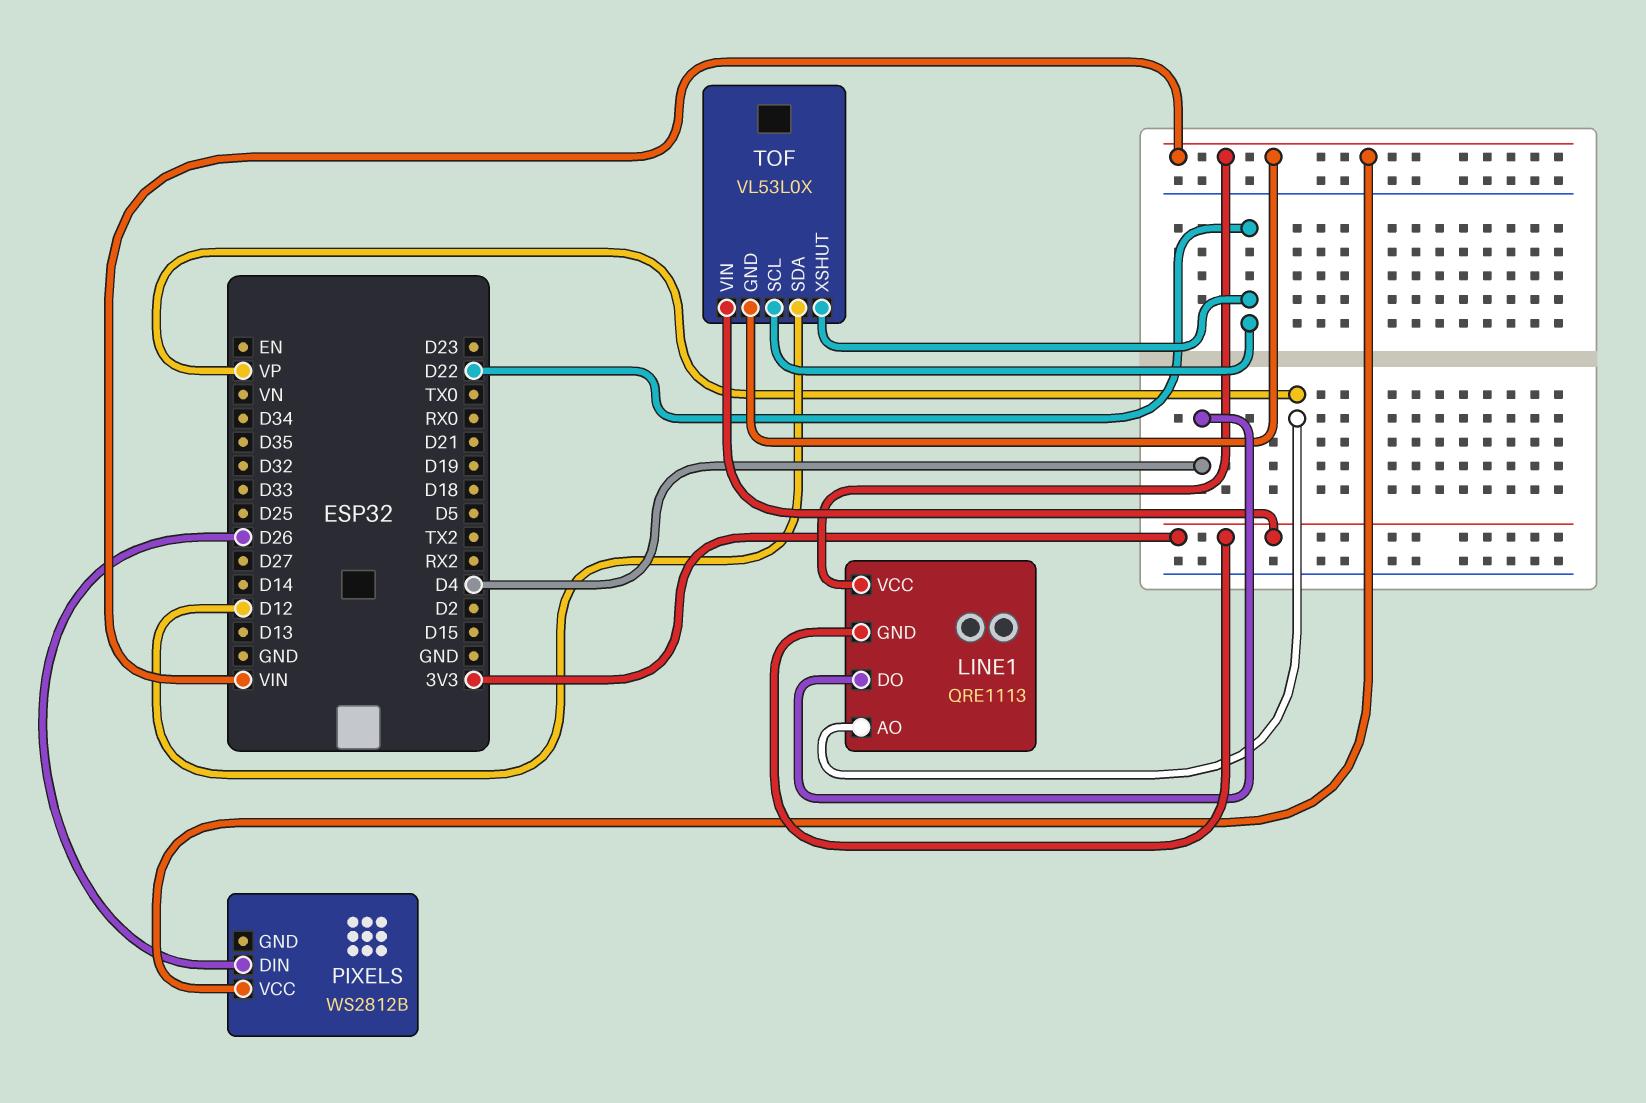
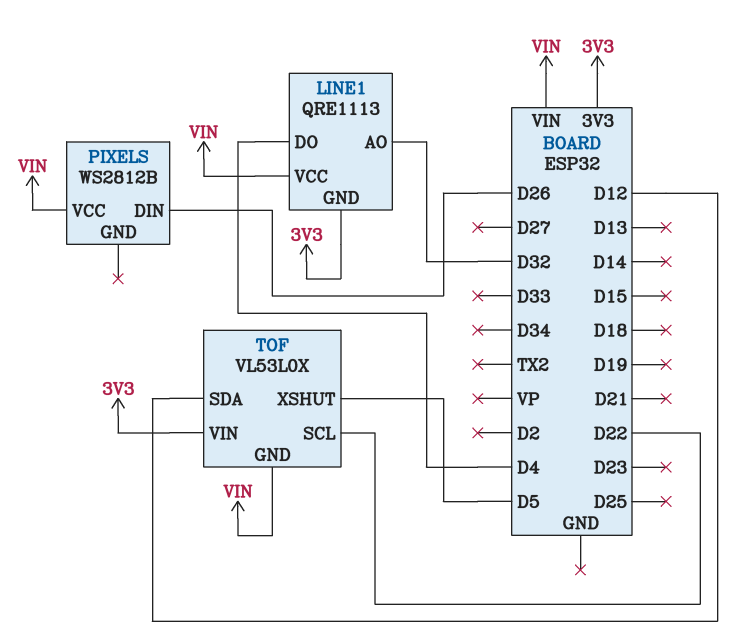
LINE1 pin AO: VP -> D32
TOF pin XSHUT: D22 -> D5

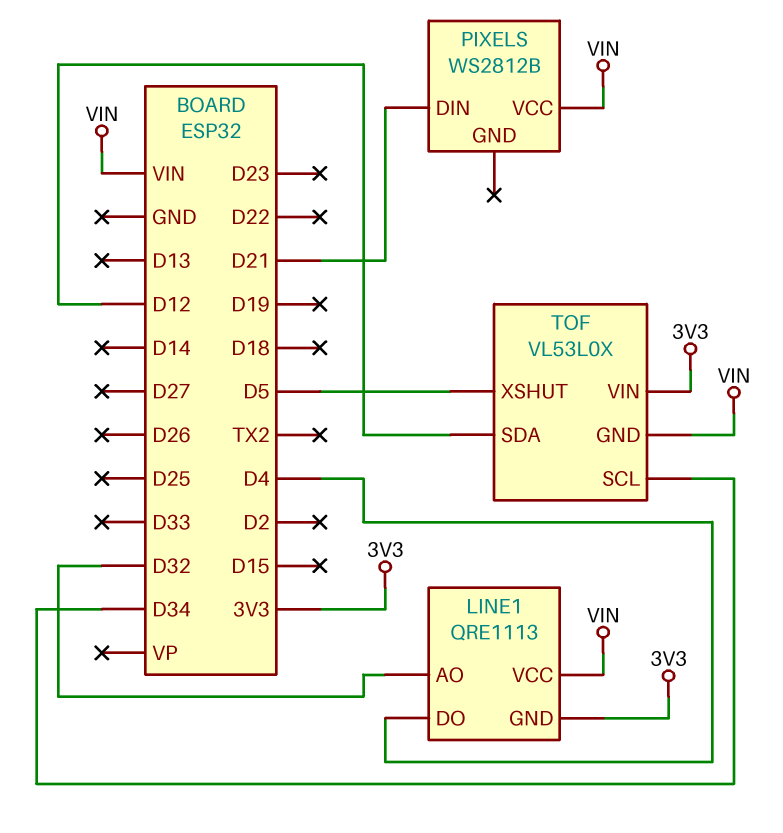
PIXELS pin DIN: D26 -> D21
TOF pin SCL: D22 -> D34

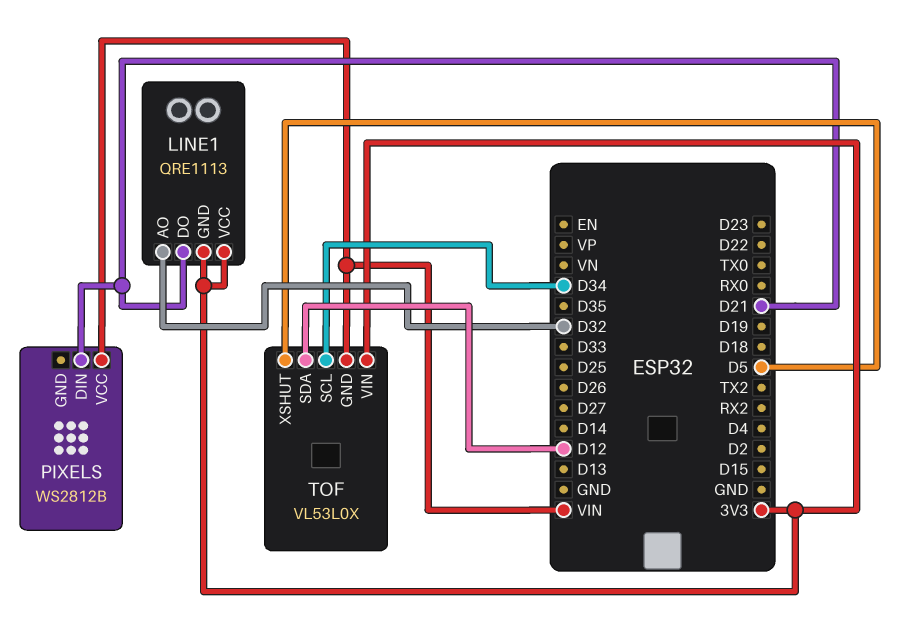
LINE1 pin DO: D4 -> D21
LINE1 pin VCC: VIN -> 3V3

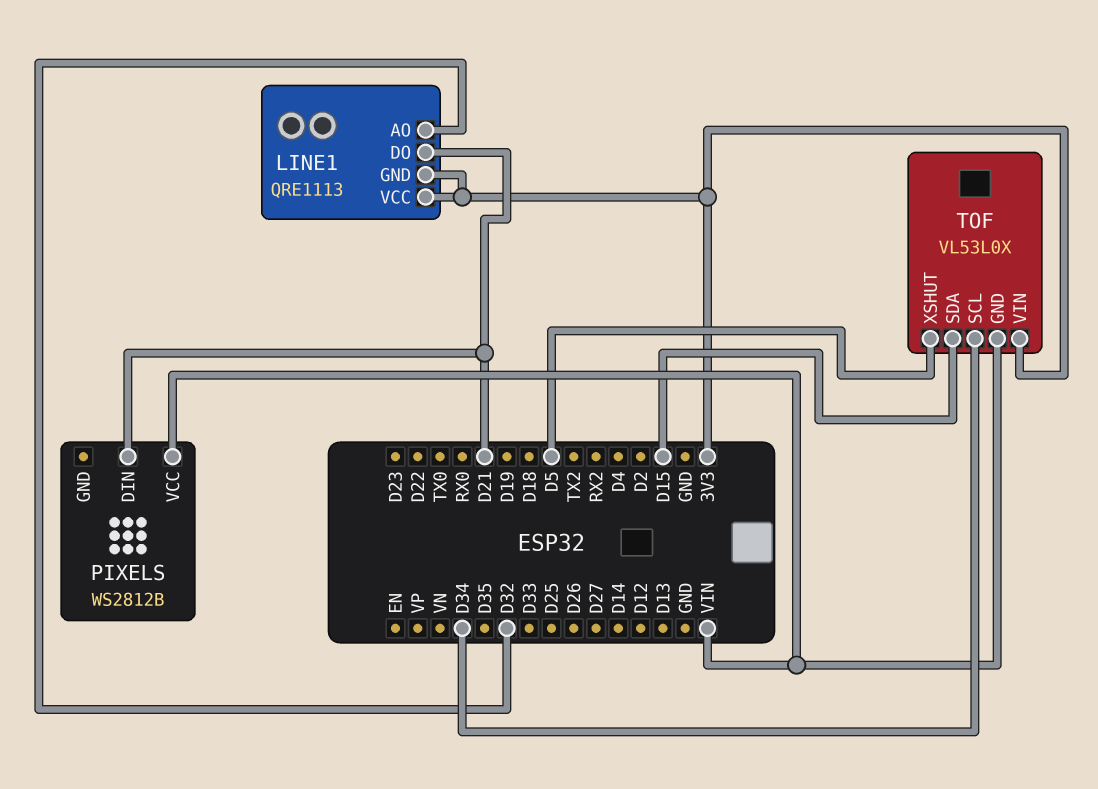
TOF pin SDA: D12 -> D15

